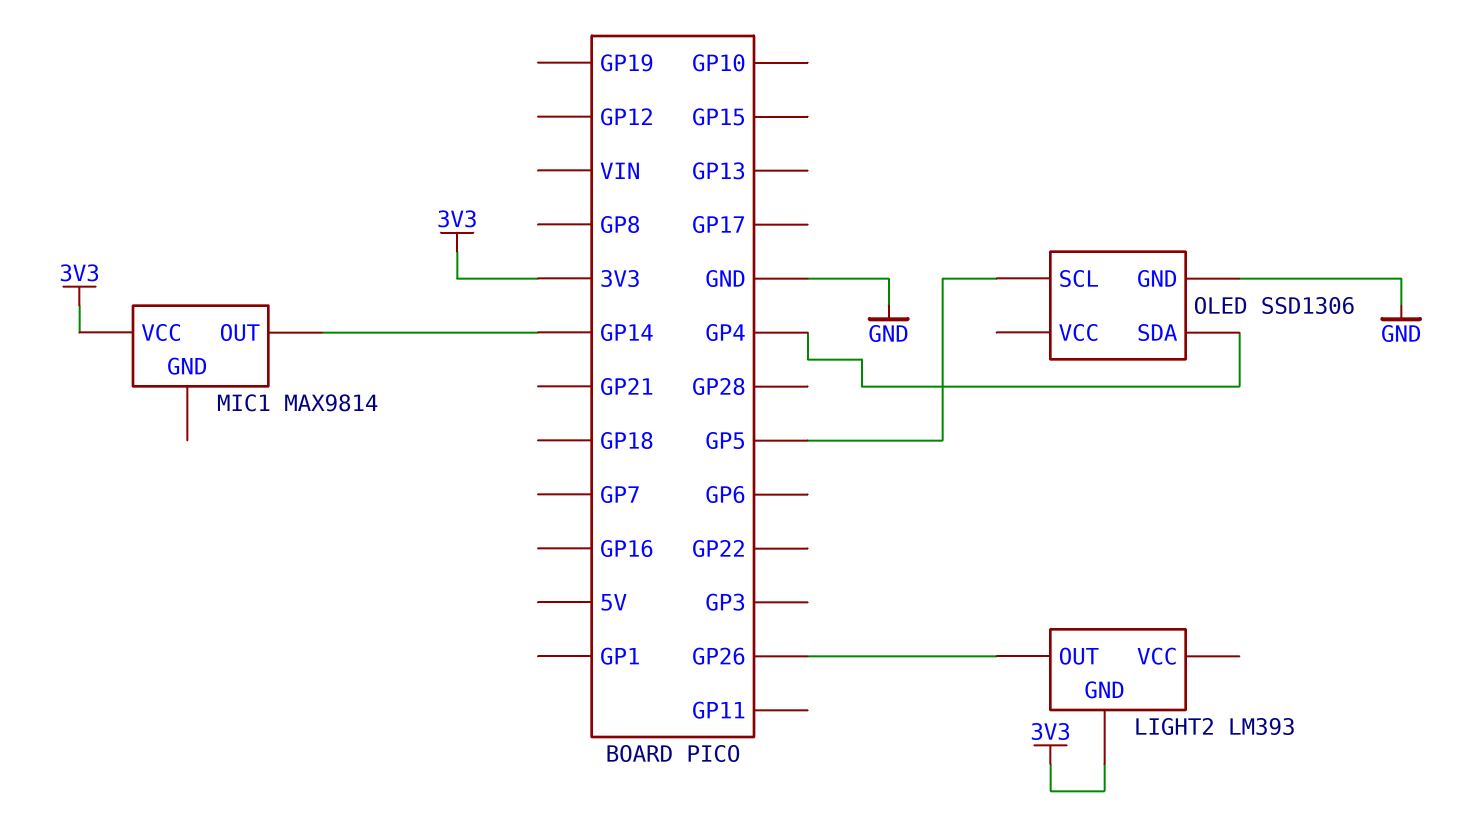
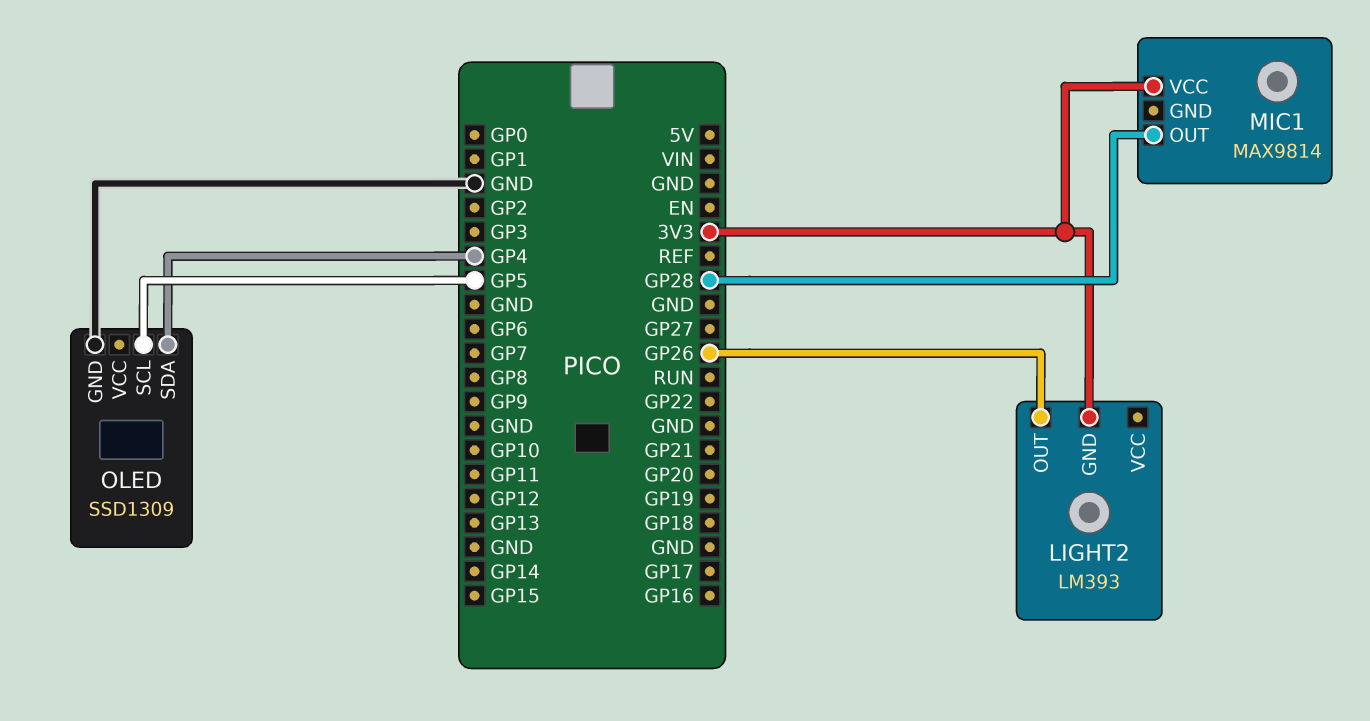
MIC1 pin OUT: GP14 -> GP28
OLED: SSD1306 -> SSD1309

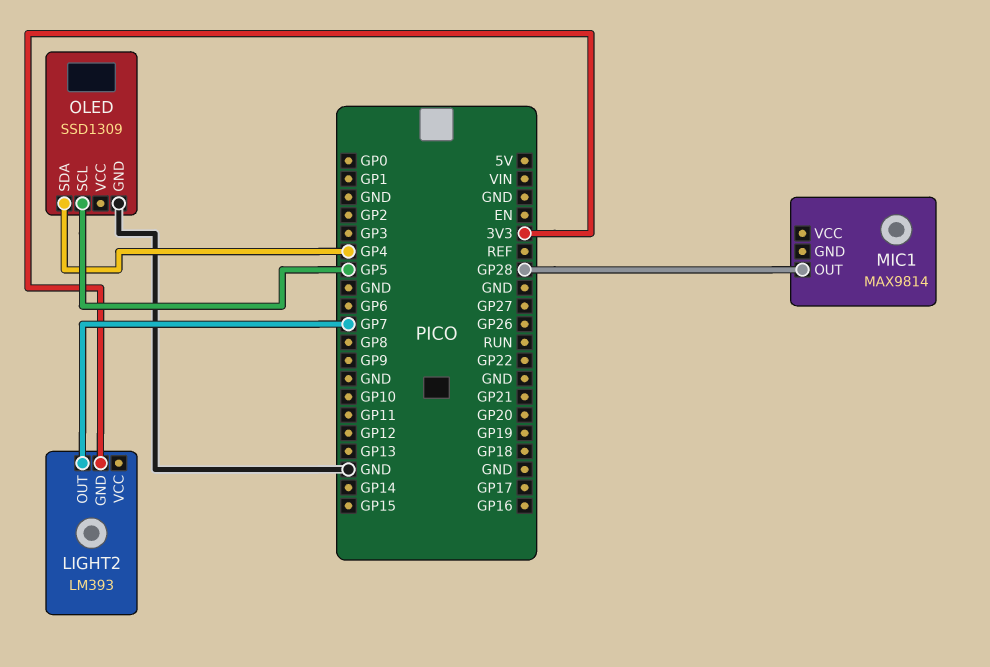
LIGHT2 pin OUT: GP26 -> GP7
MIC1 pin VCC: 3V3 -> none

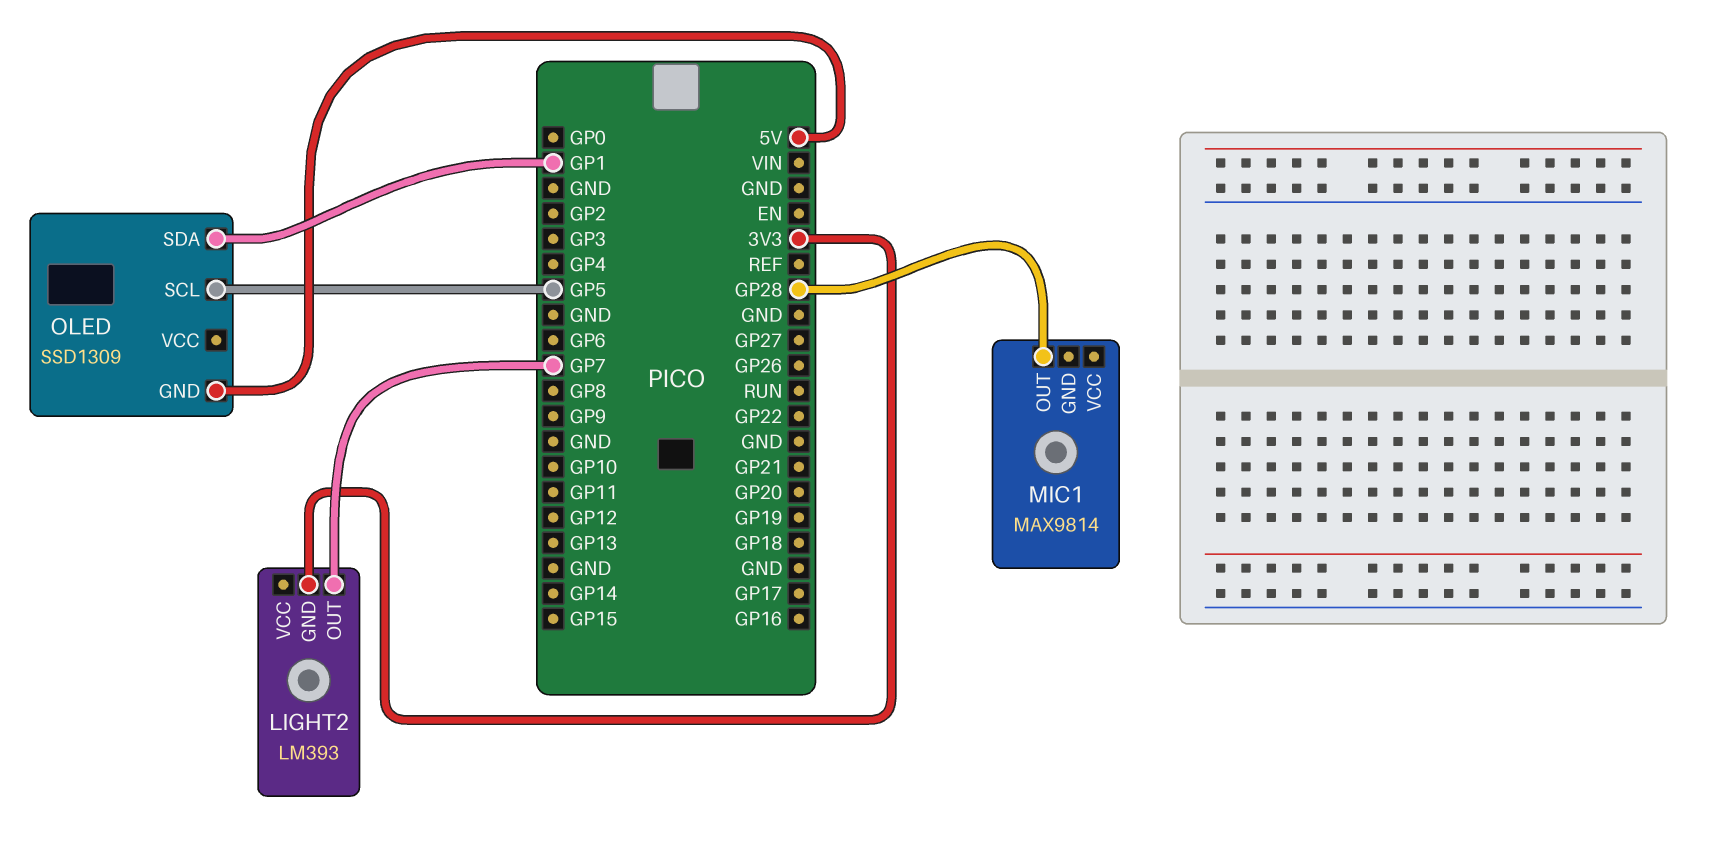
OLED pin GND: GND -> 5V
OLED pin SDA: GP4 -> GP1

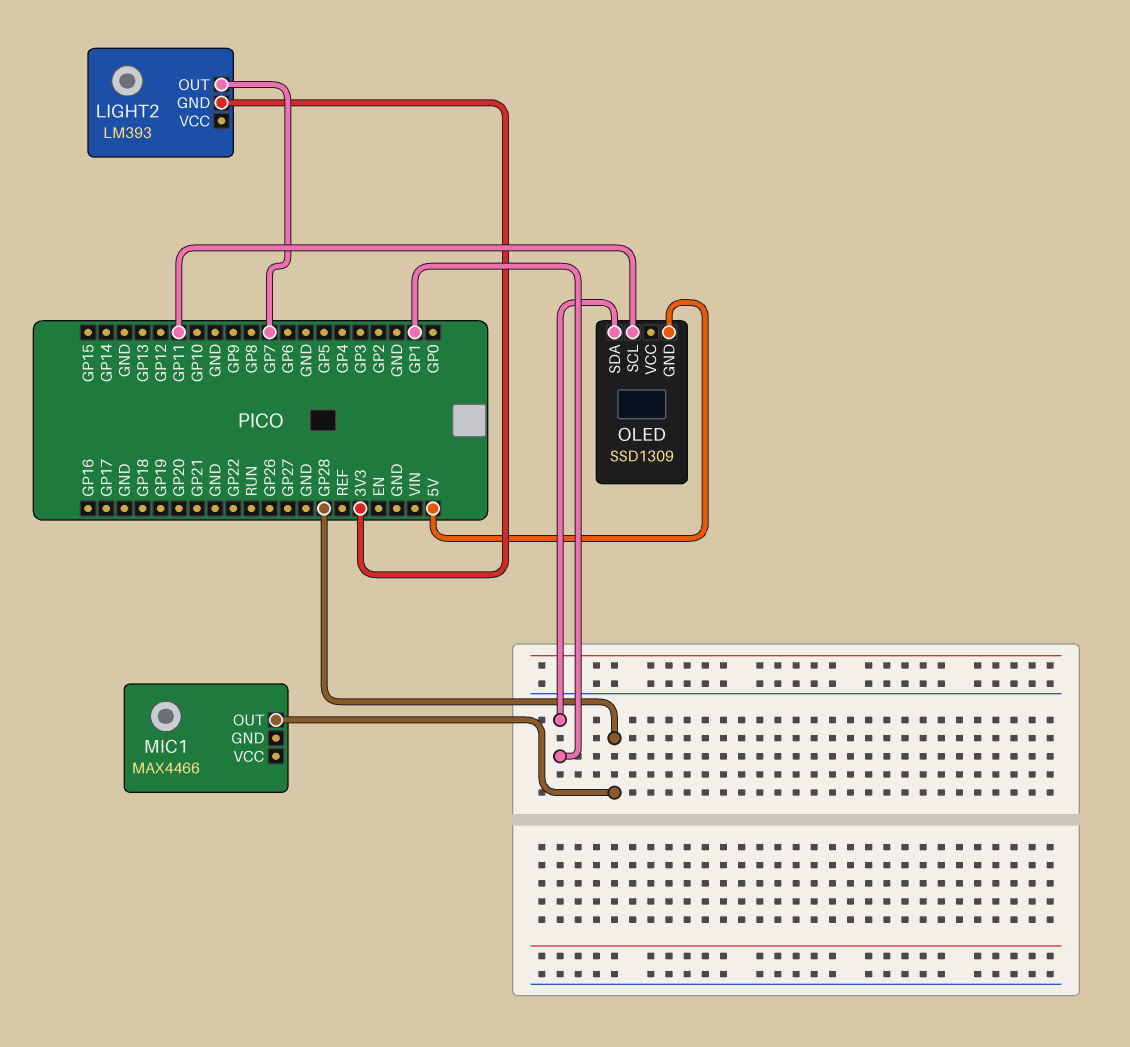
MIC1: MAX9814 -> MAX4466
OLED pin SCL: GP5 -> GP11

